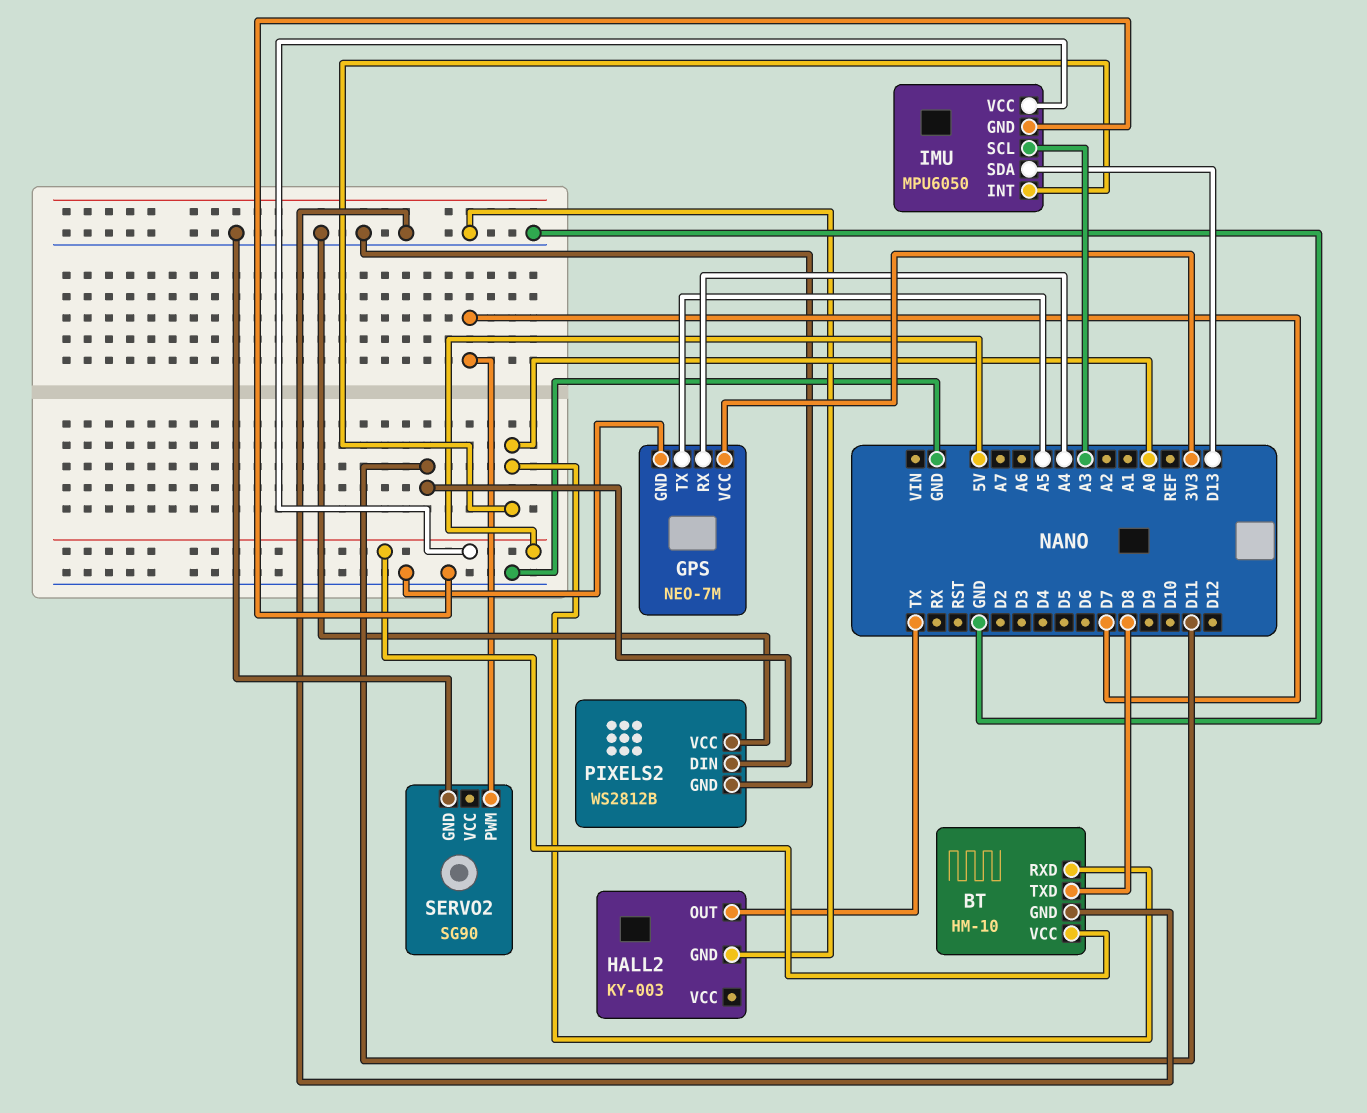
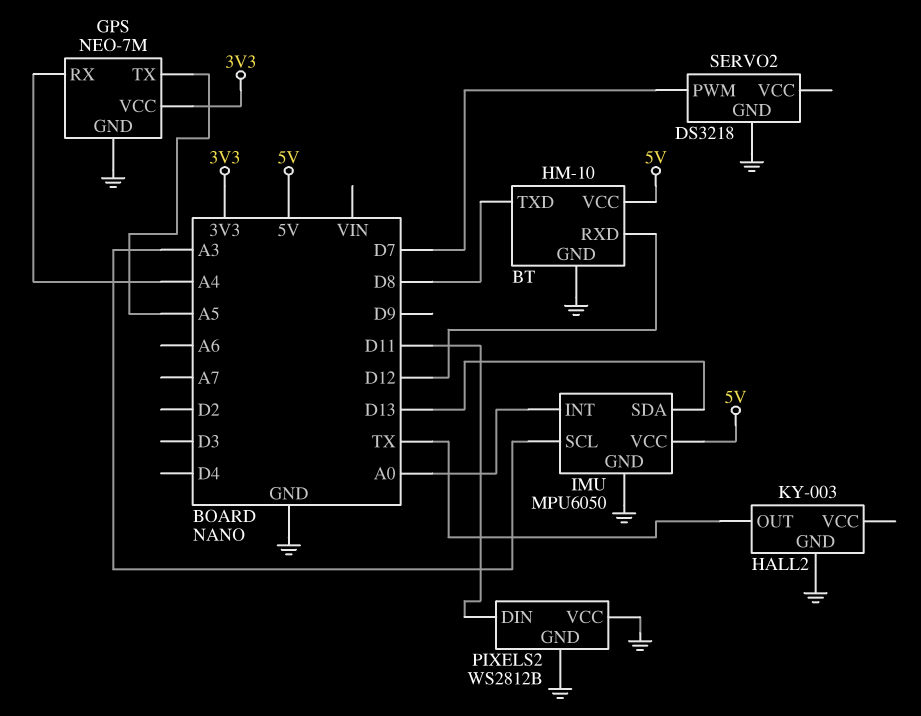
BT pin RXD: A0 -> D12
SERVO2: SG90 -> DS3218

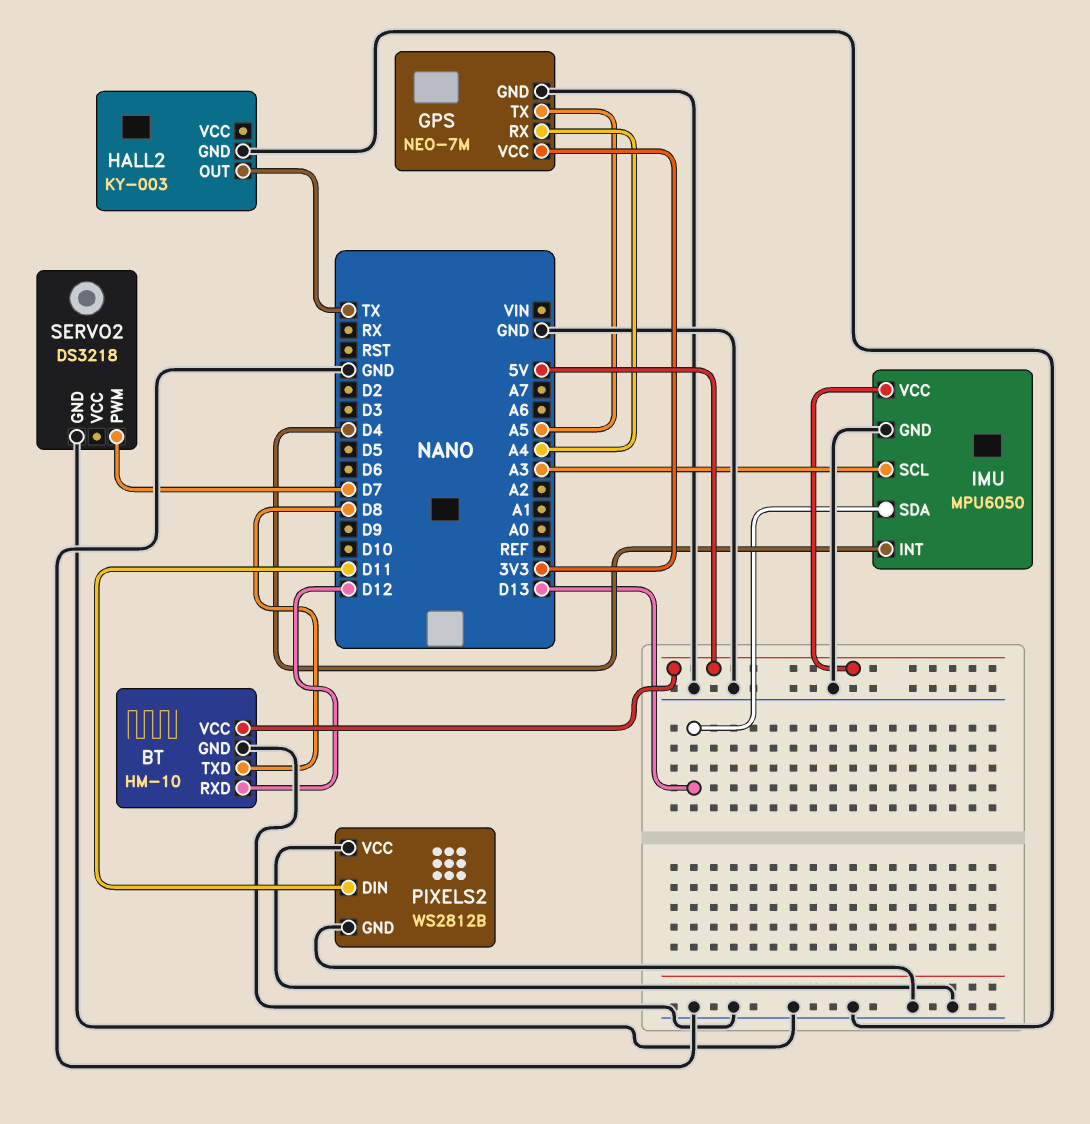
IMU pin INT: A0 -> D4

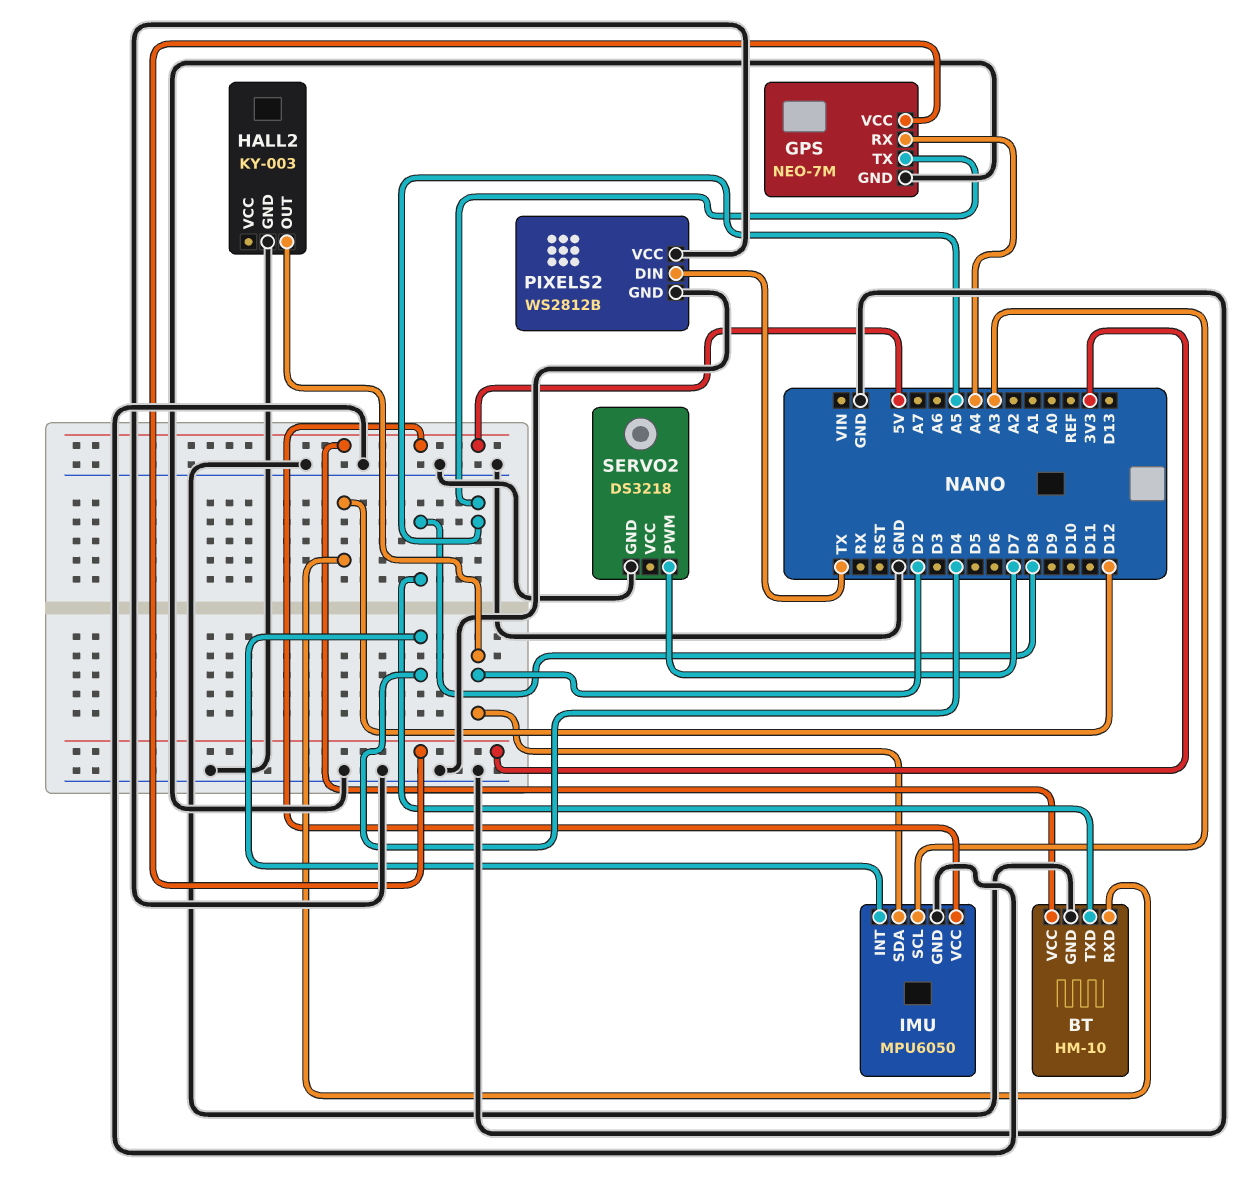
HALL2 pin OUT: TX -> D2
IMU pin SDA: D13 -> D2
PIXELS2 pin DIN: D11 -> TX

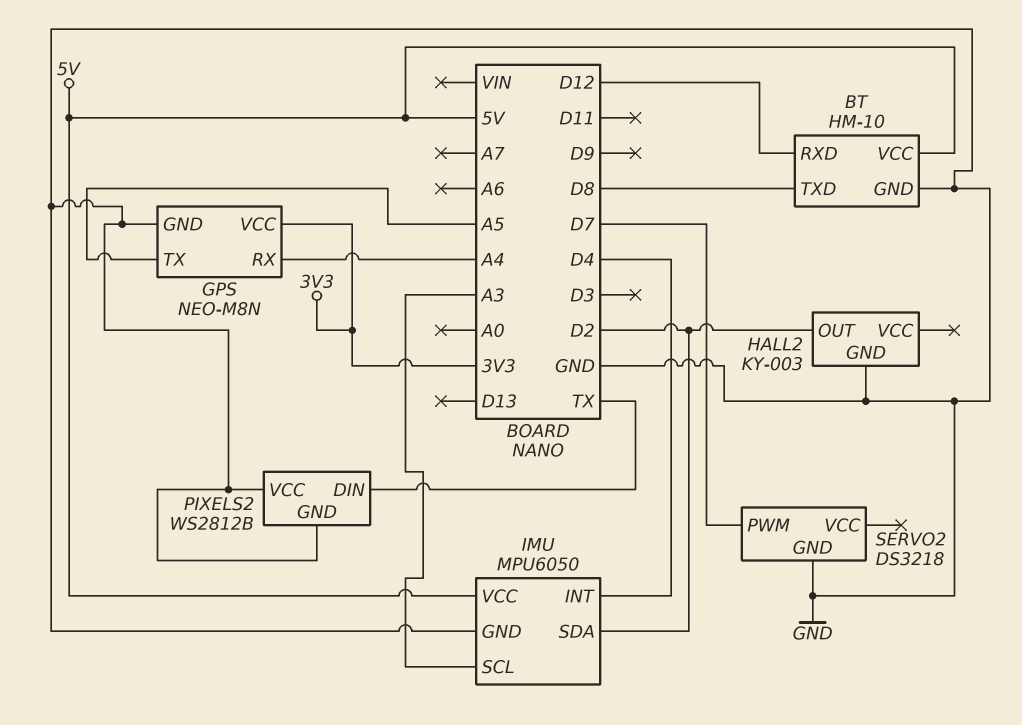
GPS: NEO-7M -> NEO-M8N

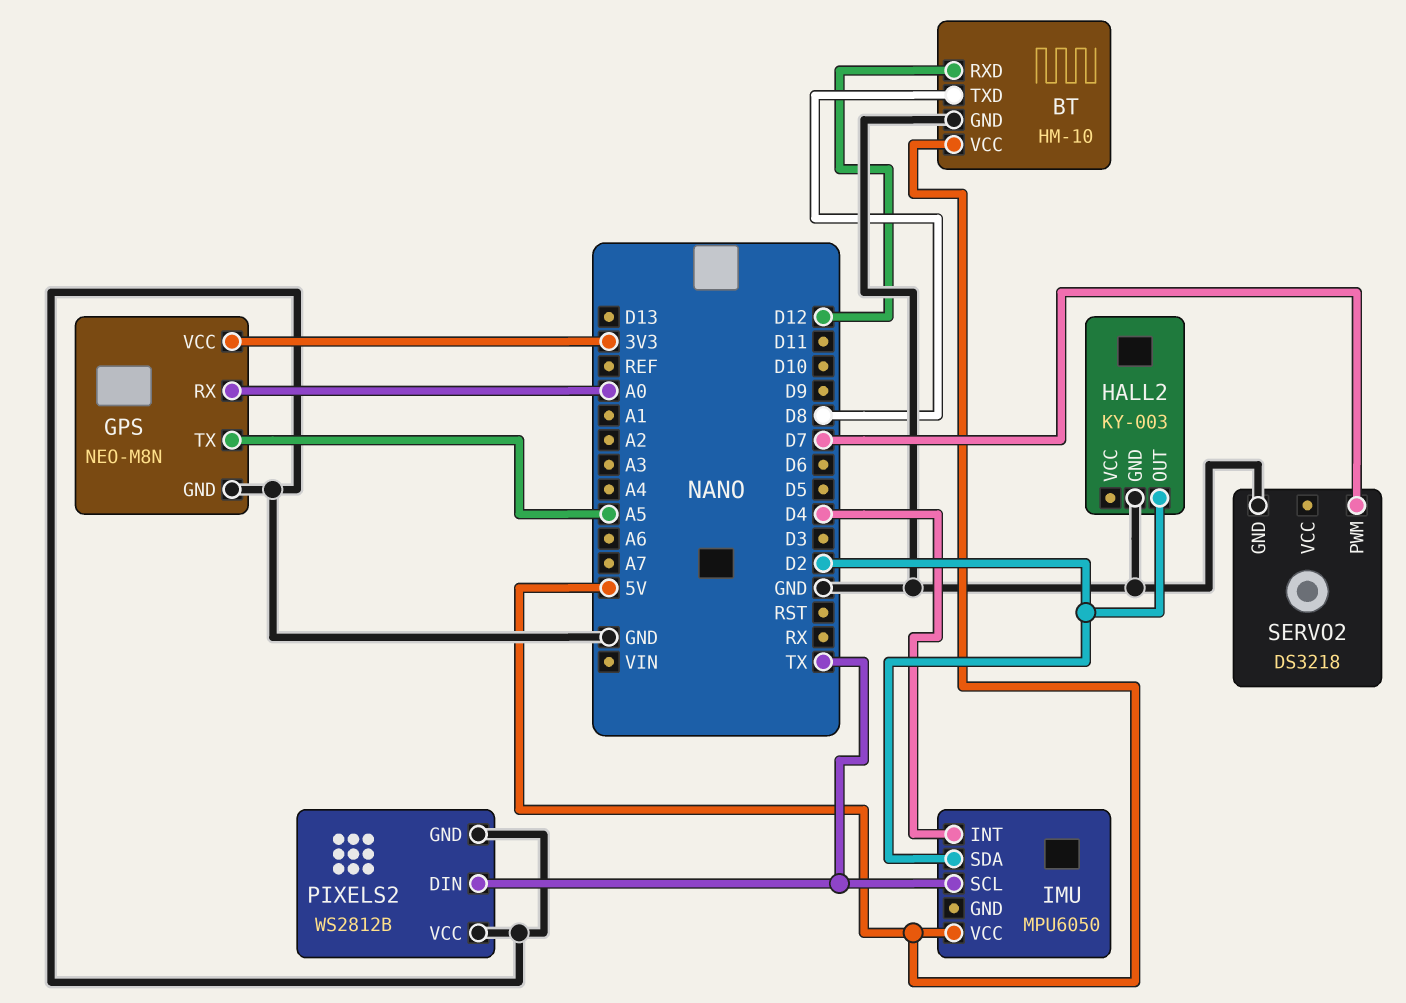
GPS pin RX: A4 -> A0
IMU pin GND: GND -> none
IMU pin SCL: A3 -> TX

